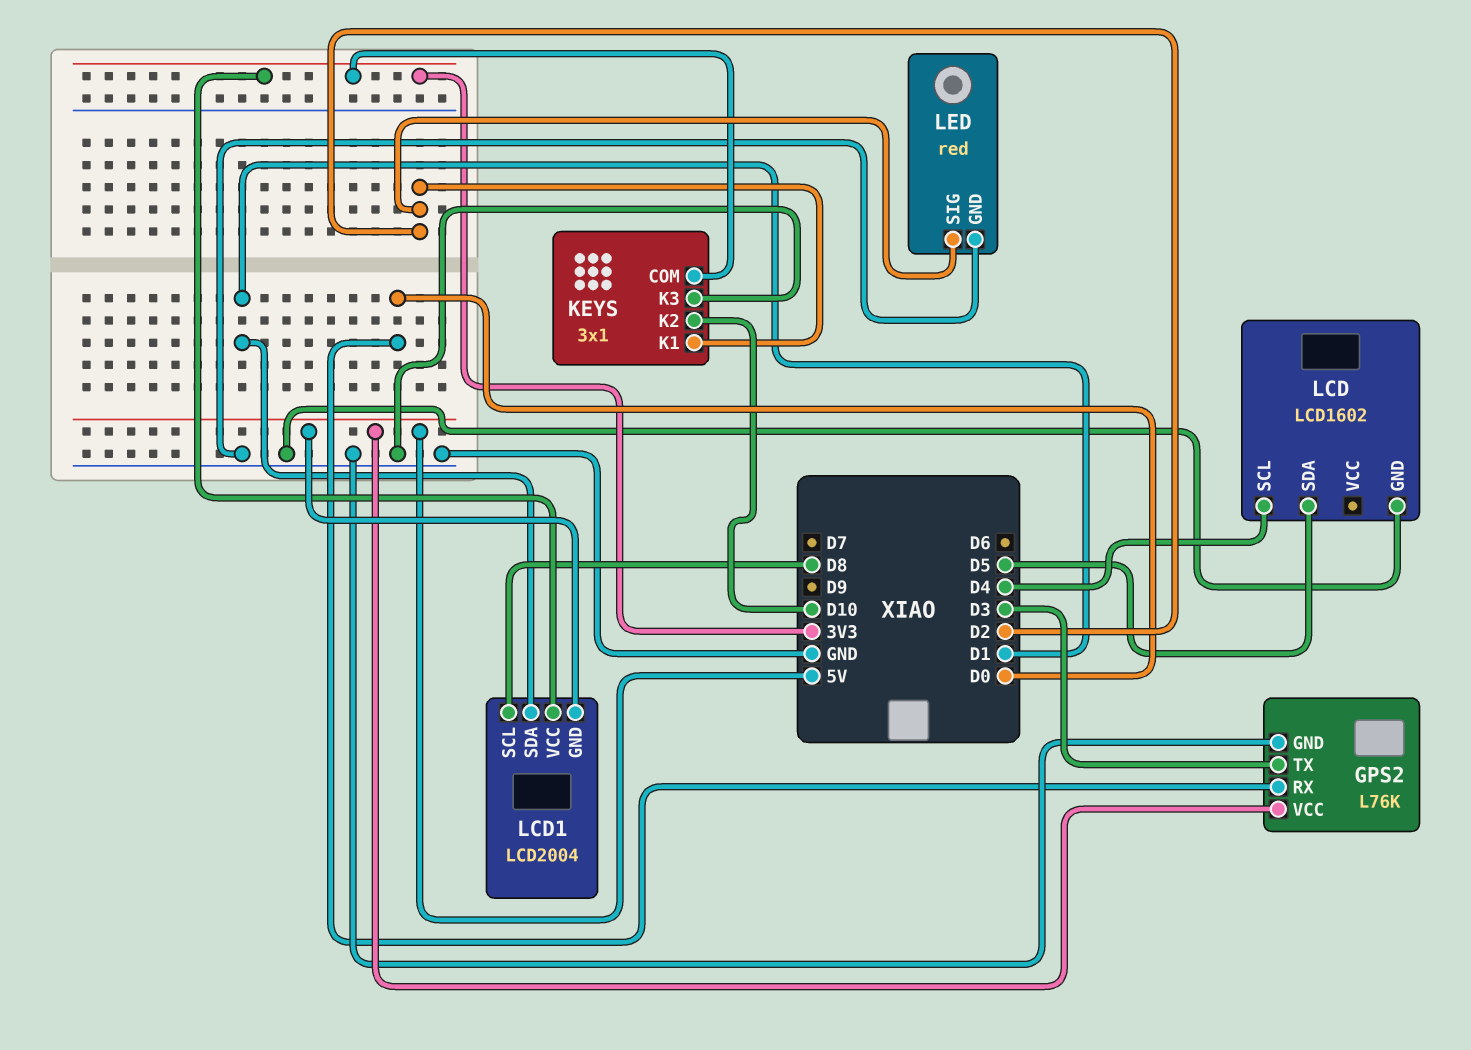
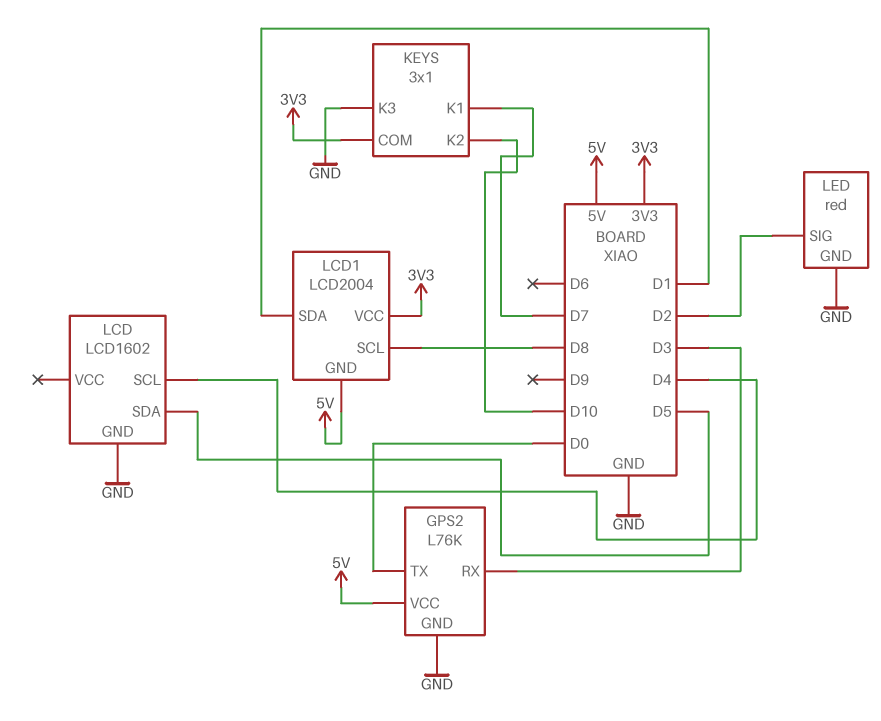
GPS2 pin RX: D0 -> D3
GPS2 pin TX: D3 -> D0
KEYS pin K1: D2 -> D7

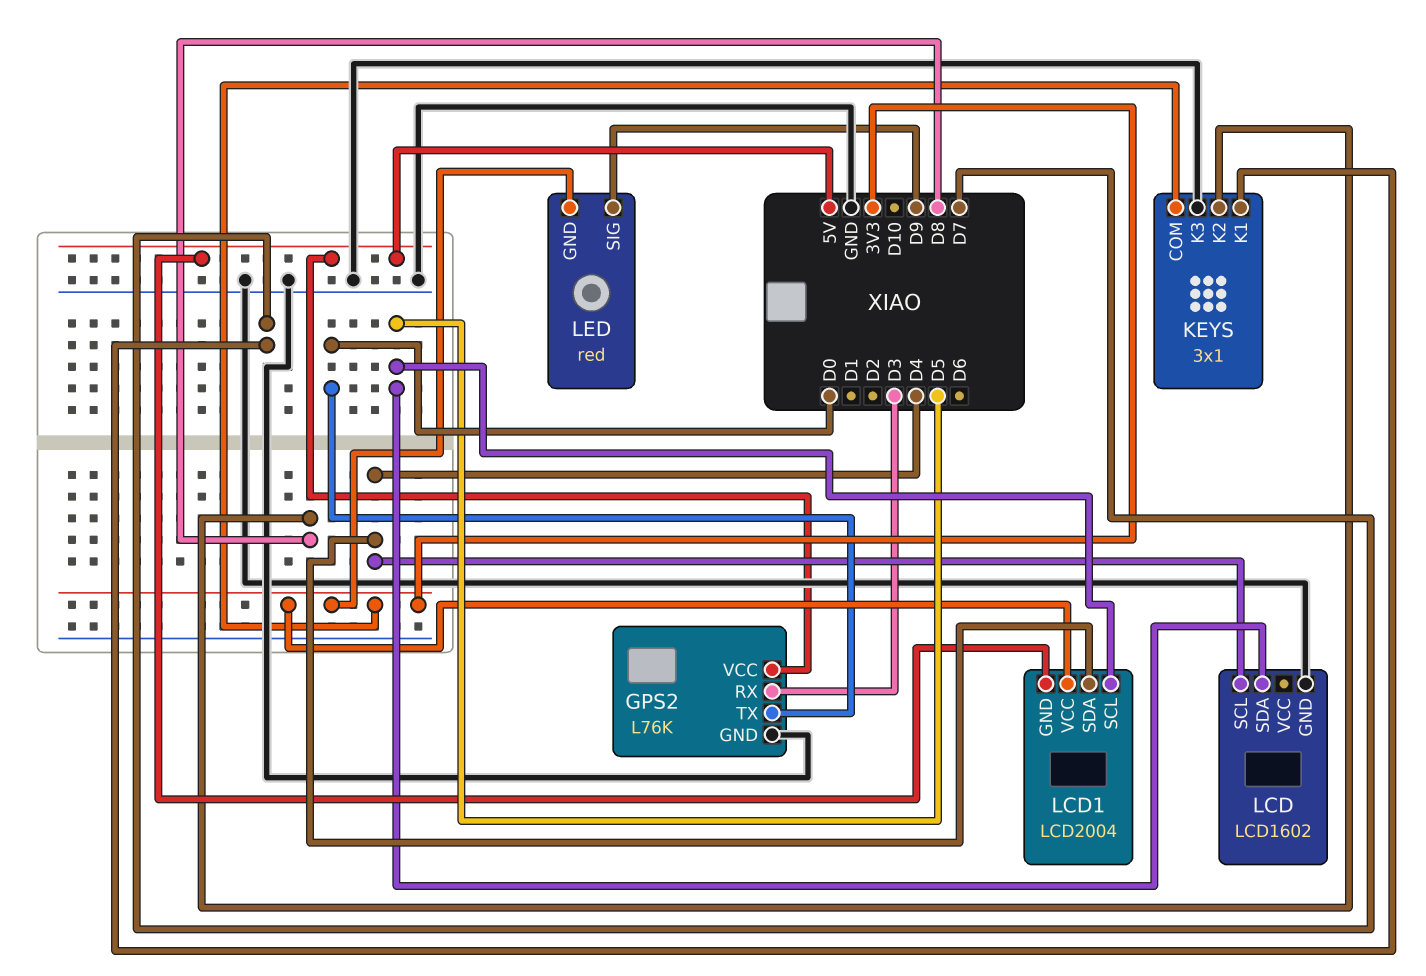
KEYS pin K2: D10 -> D8
LCD1 pin SCL: D8 -> D5
LCD1 pin SDA: D1 -> D4
LED pin GND: GND -> 3V3
LED pin SIG: D2 -> D9

